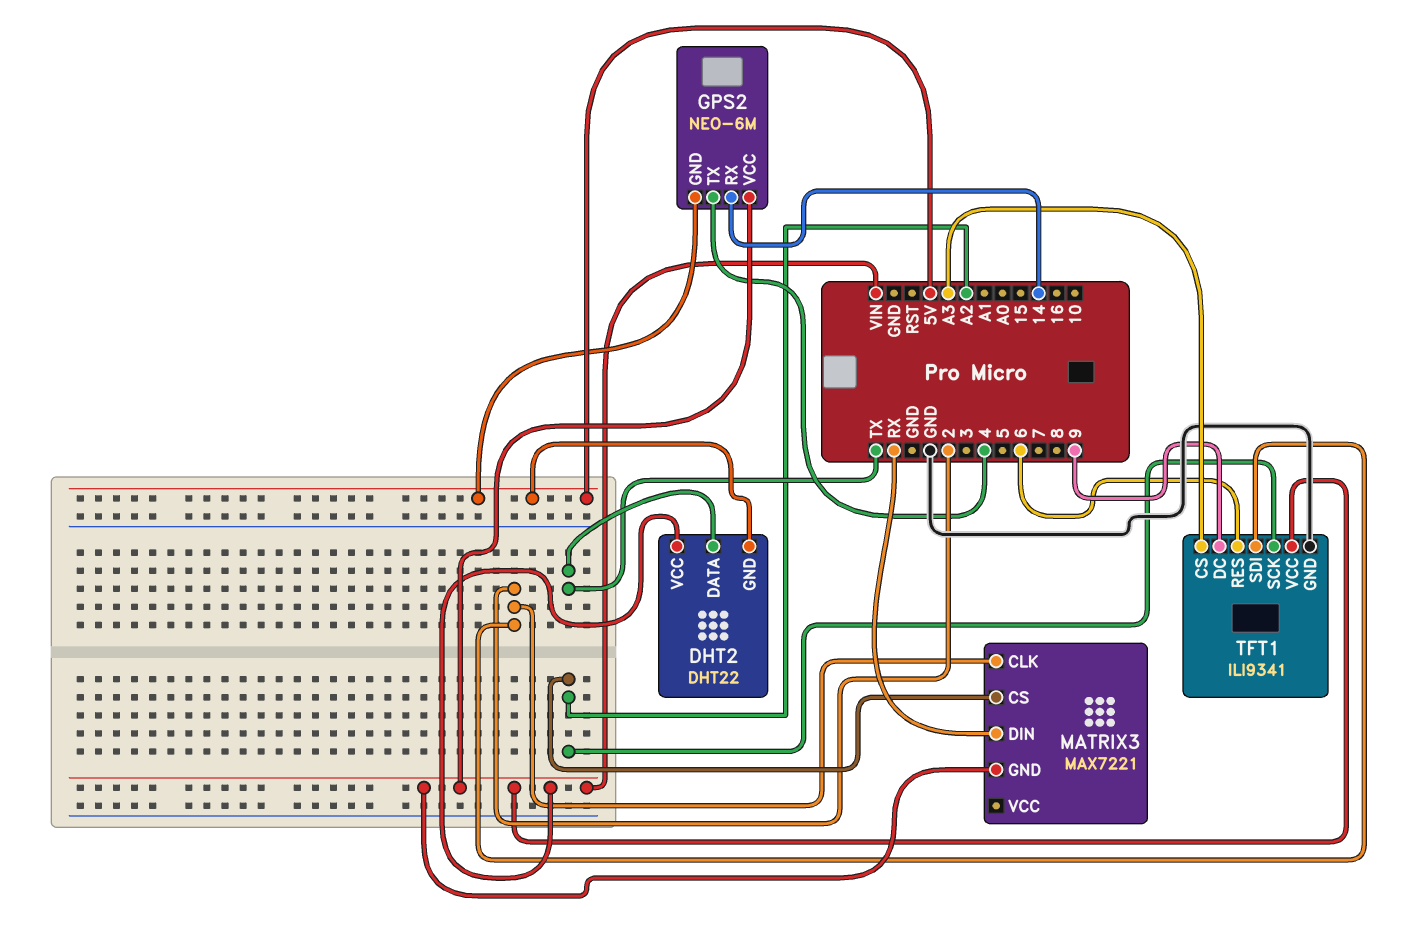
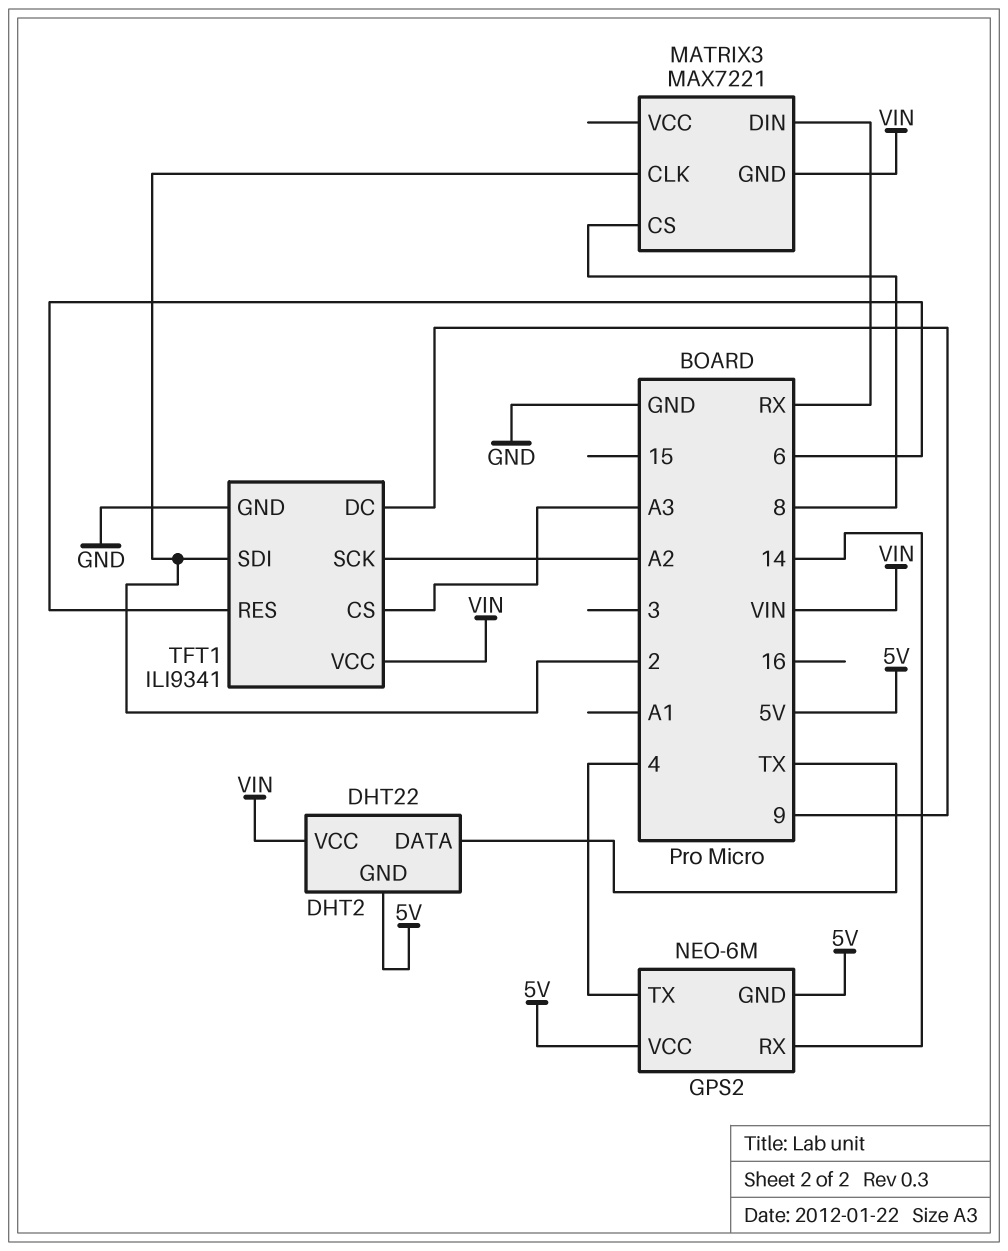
GPS2 pin VCC: VIN -> 5V
MATRIX3 pin CS: A2 -> 8

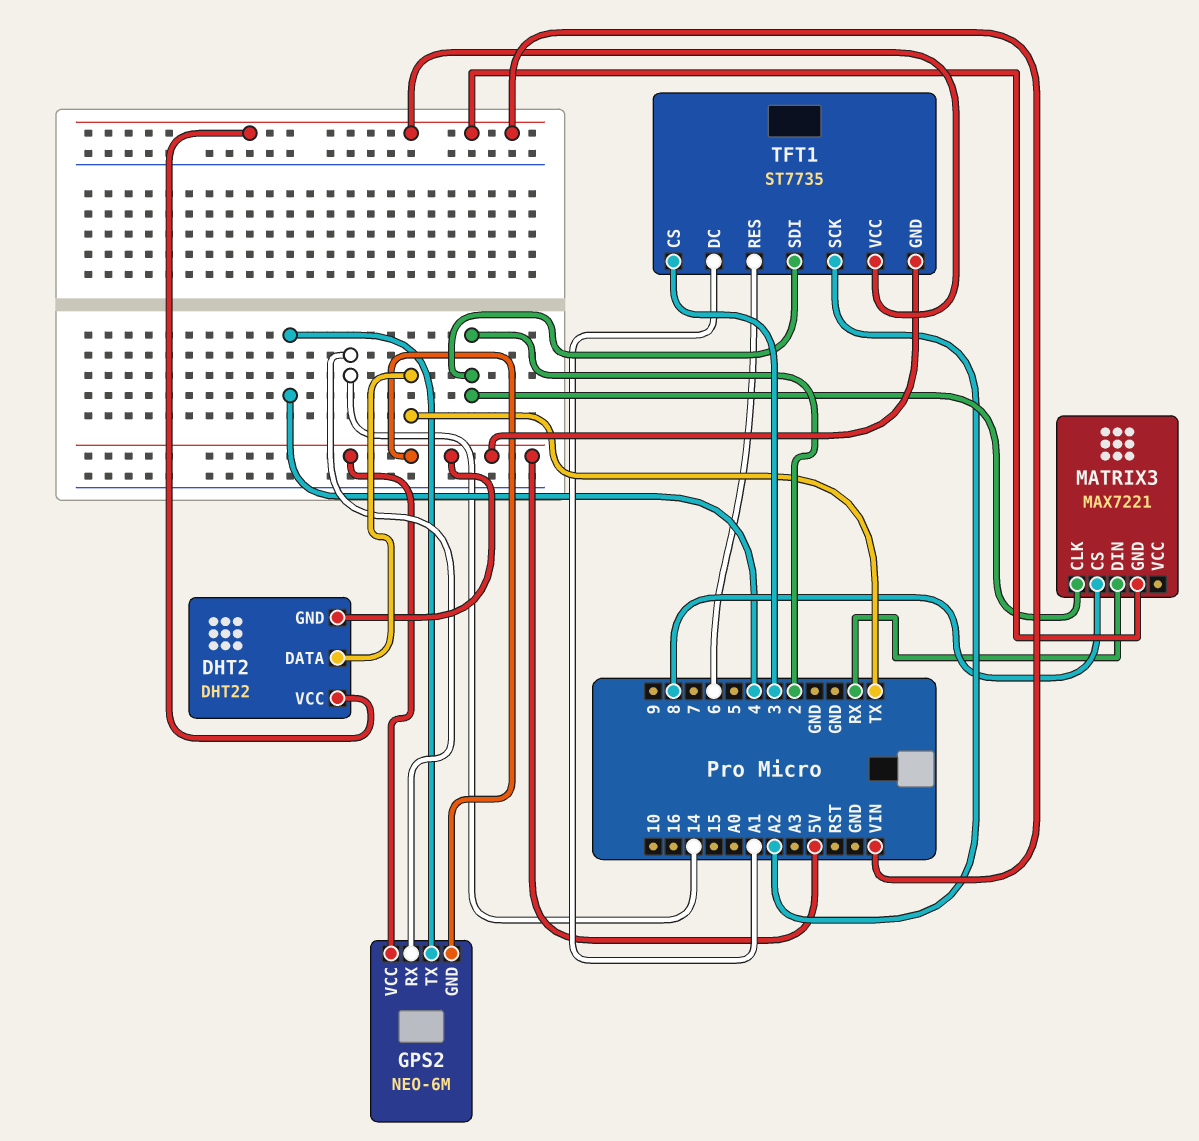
TFT1: ILI9341 -> ST7735
TFT1 pin CS: A3 -> 3
TFT1 pin DC: 9 -> A1
TFT1 pin GND: GND -> 5V

